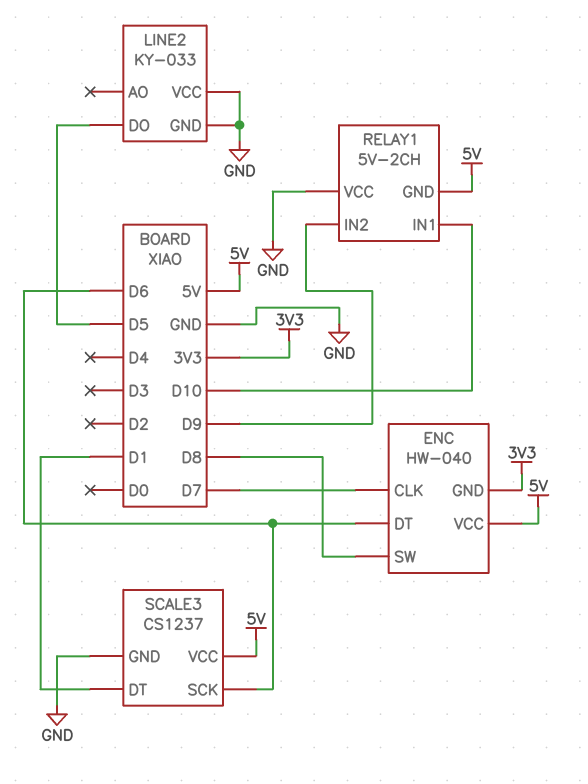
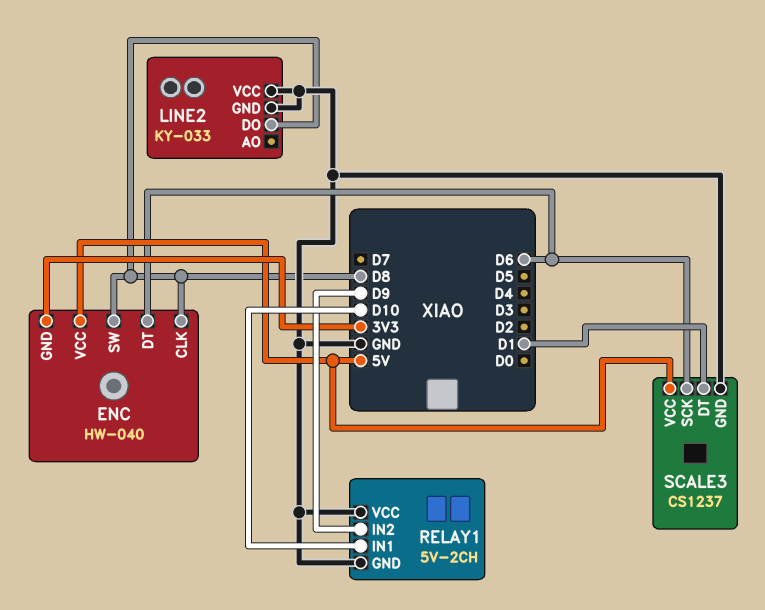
ENC pin CLK: D7 -> D8
LINE2 pin DO: D5 -> D8
RELAY1 pin GND: 5V -> GND

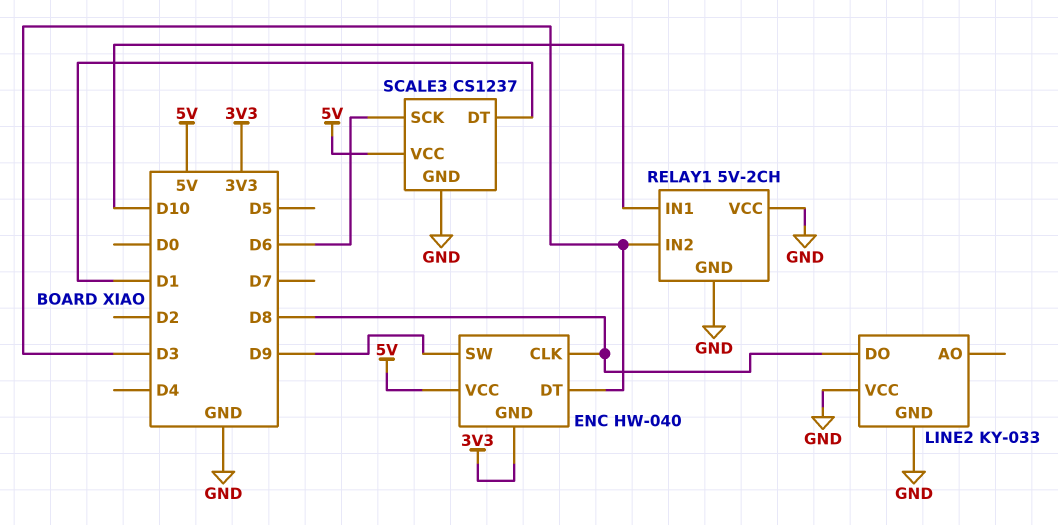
ENC pin DT: D6 -> D3
ENC pin SW: D8 -> D9
RELAY1 pin IN2: D9 -> D3

